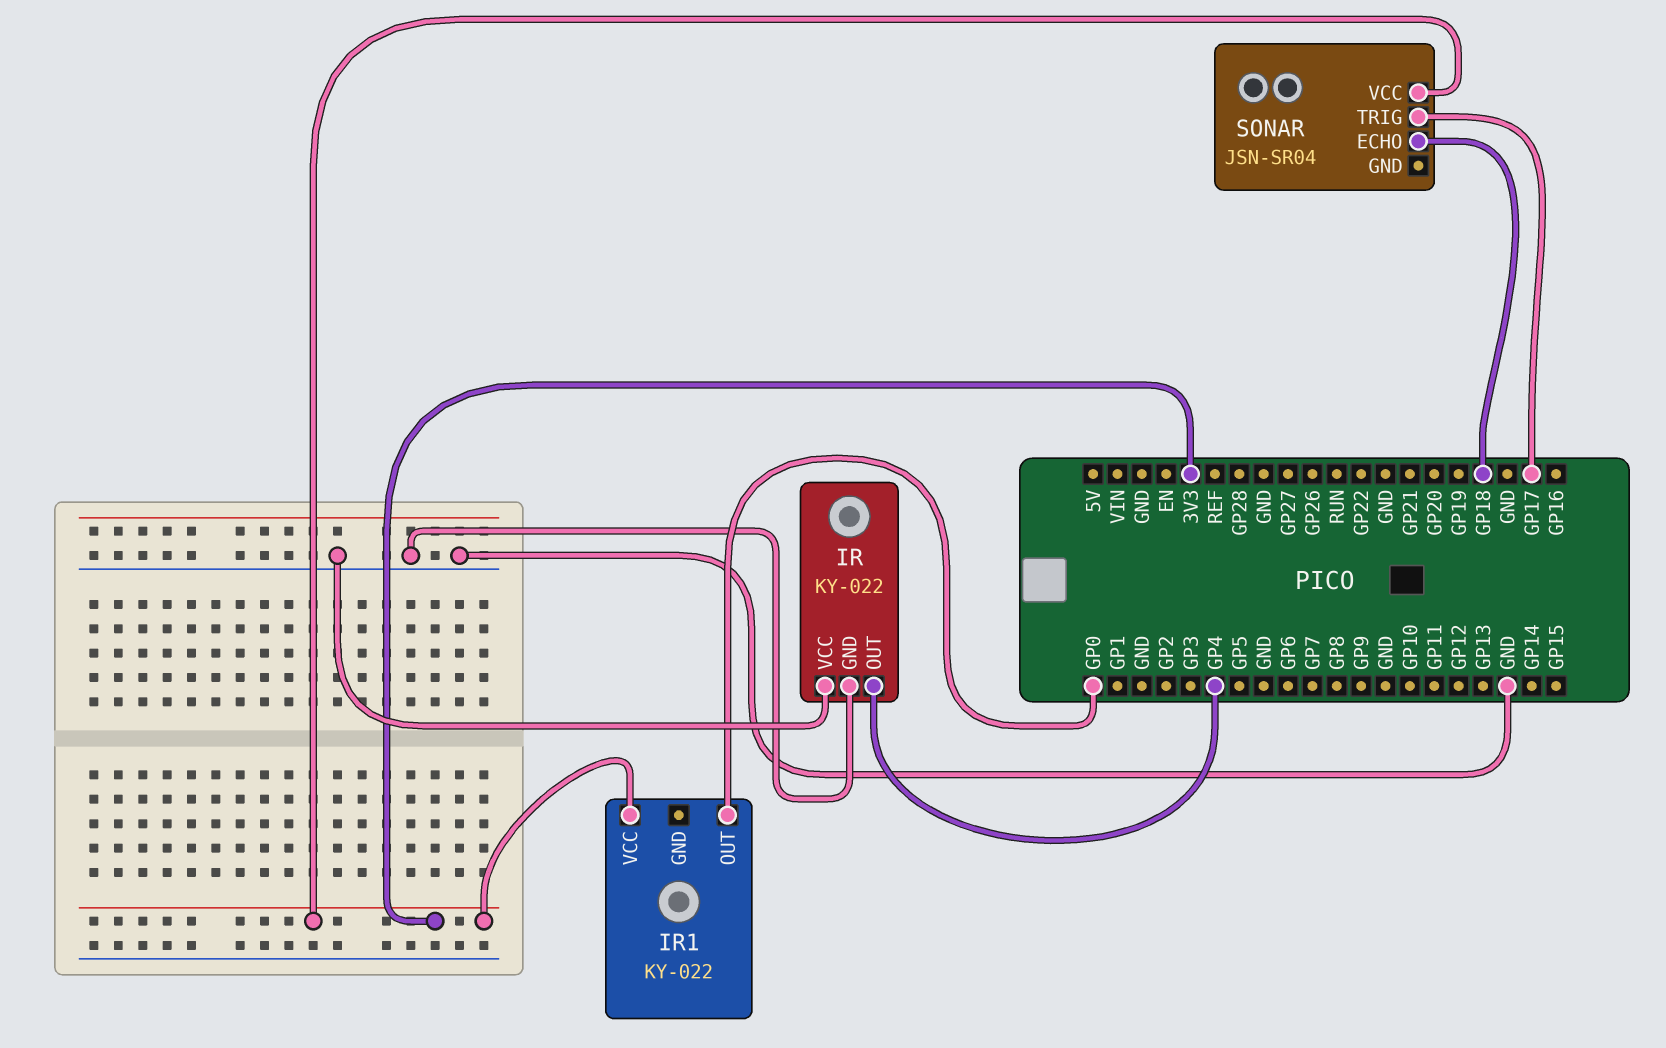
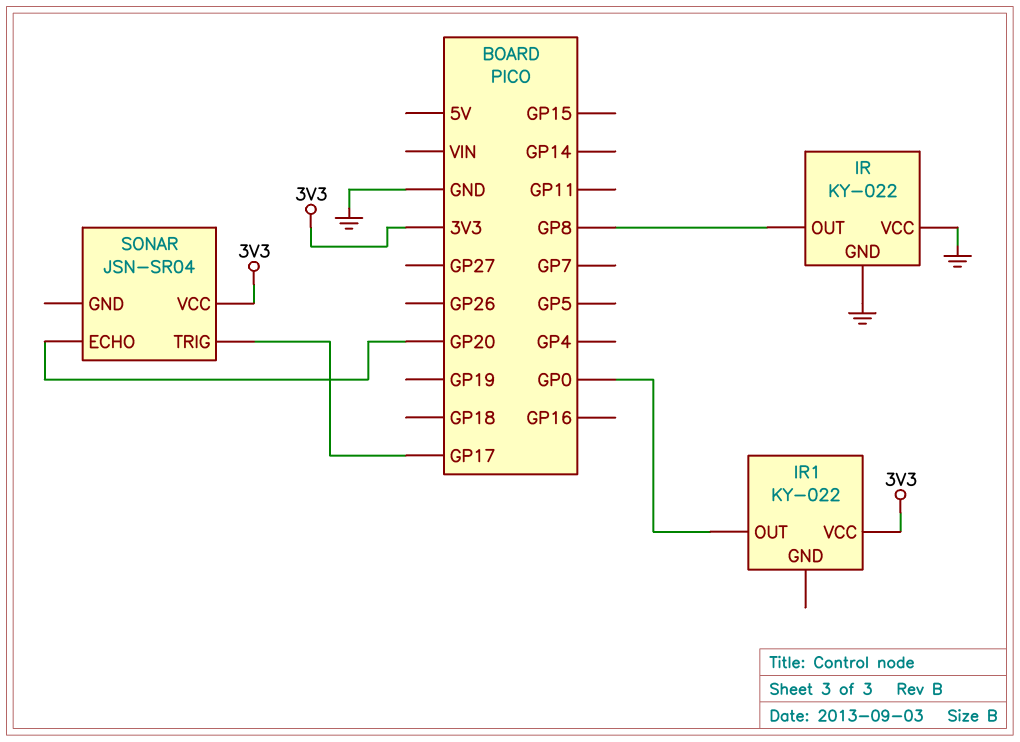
IR pin OUT: GP4 -> GP8
SONAR pin ECHO: GP18 -> GP20

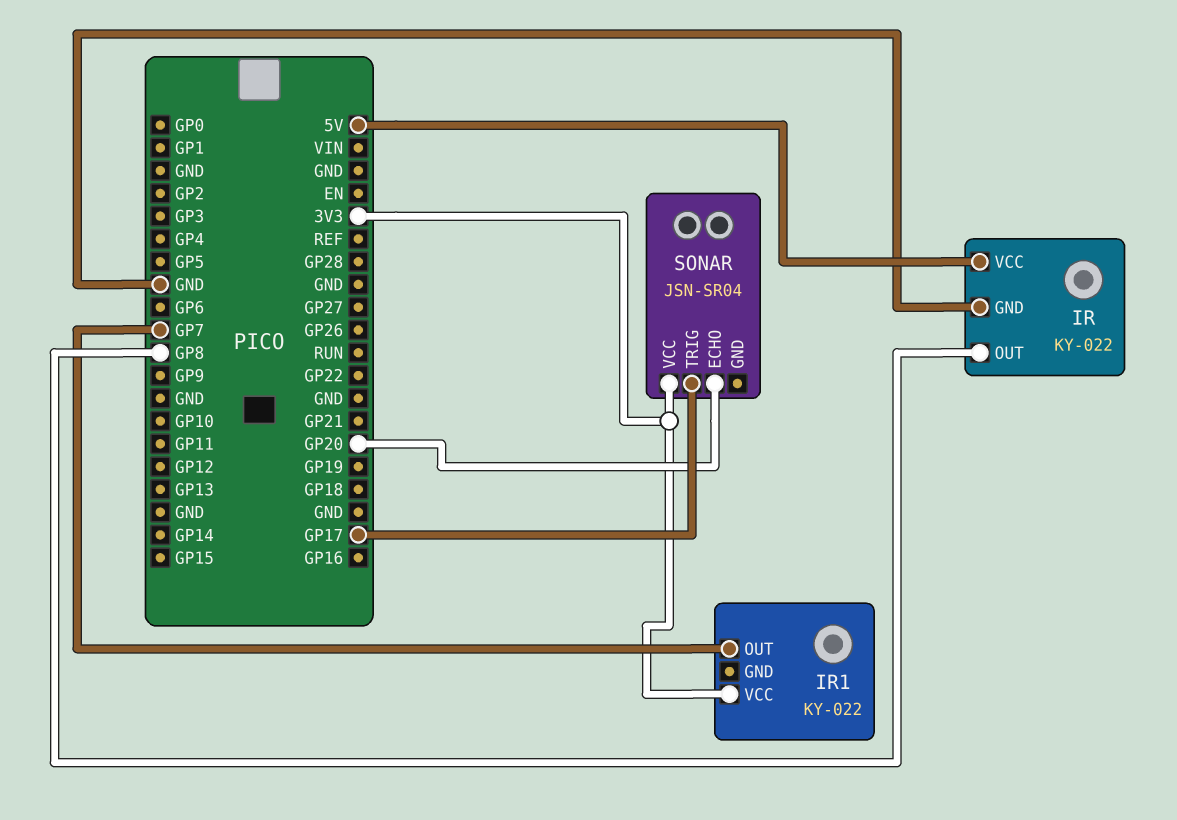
IR pin VCC: GND -> 5V
IR1 pin OUT: GP0 -> GP7

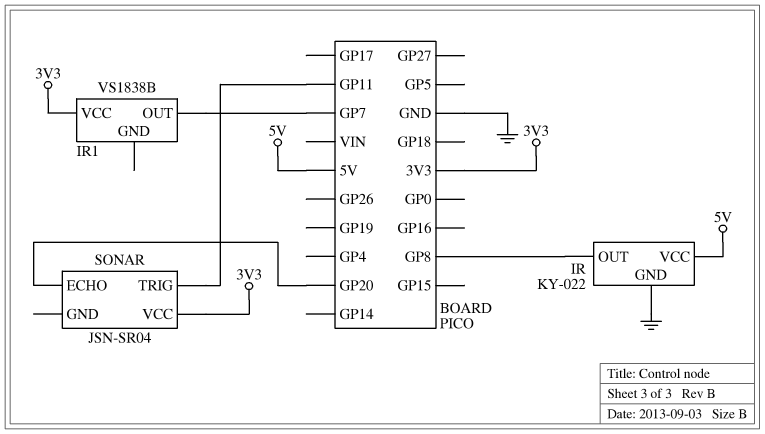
IR1: KY-022 -> VS1838B
SONAR pin TRIG: GP17 -> GP11

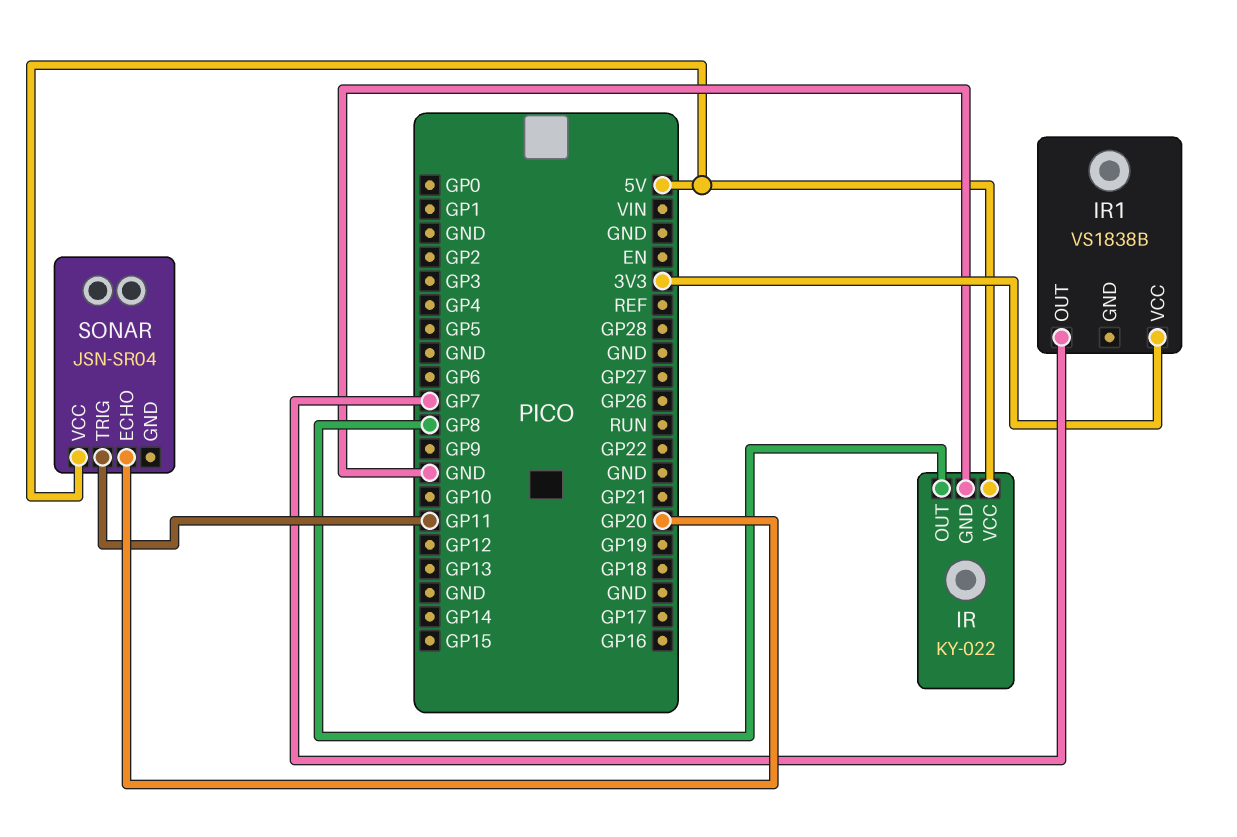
SONAR pin VCC: 3V3 -> 5V

